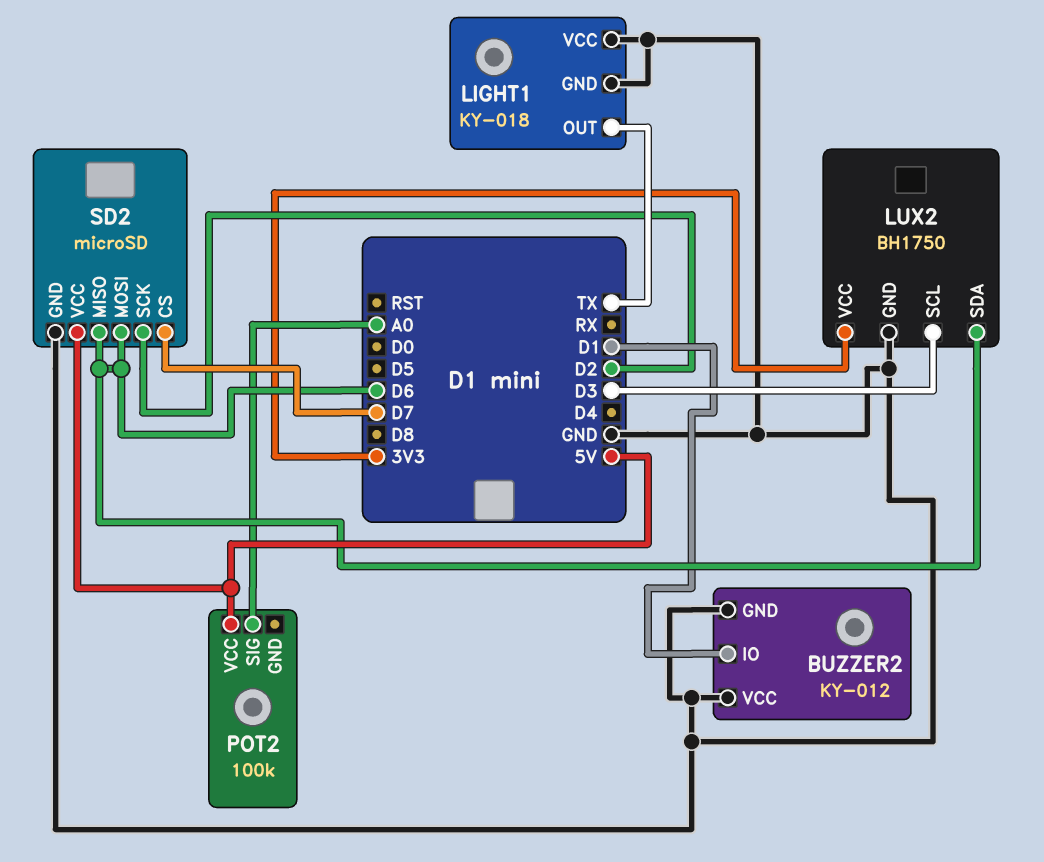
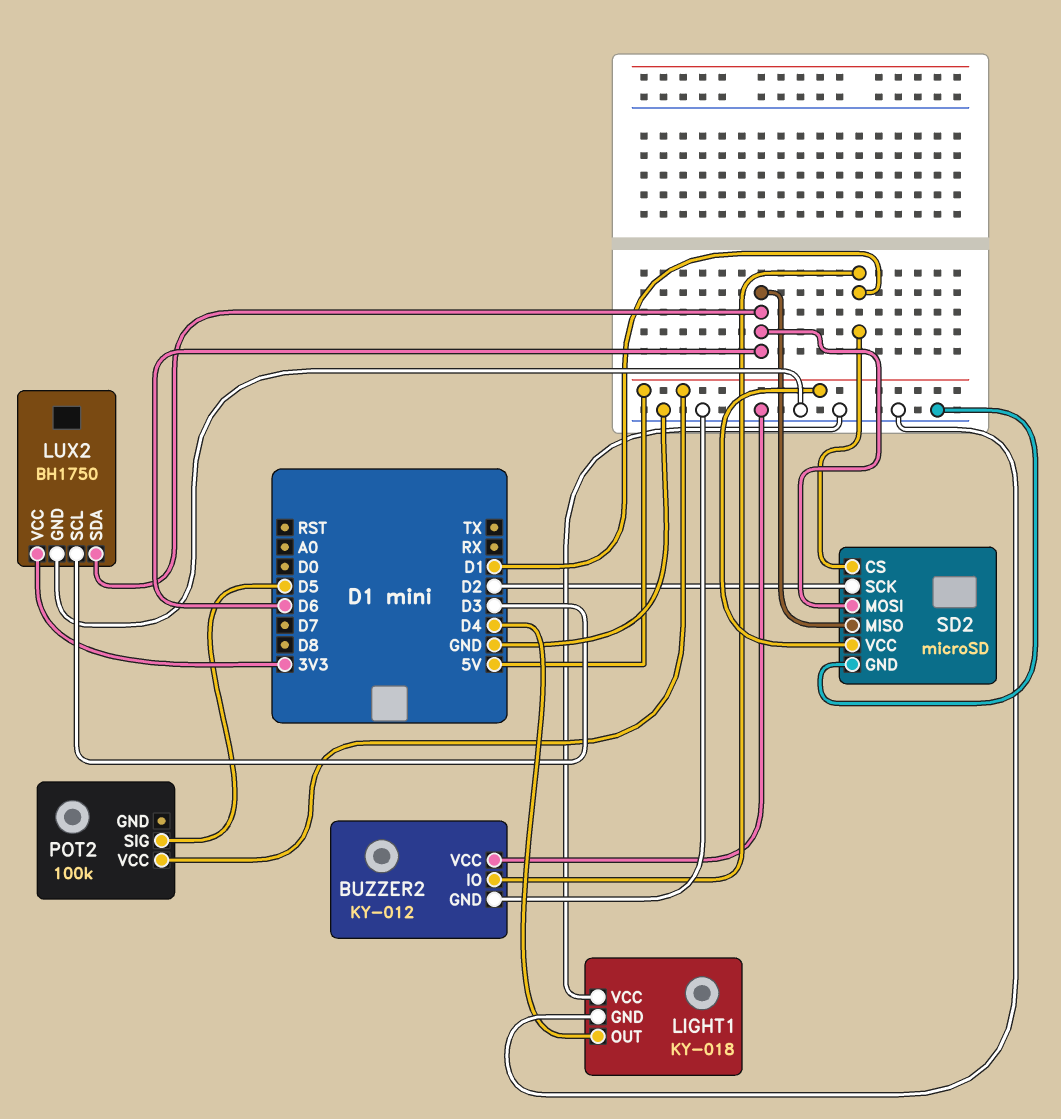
LIGHT1 pin OUT: TX -> D4
POT2 pin SIG: A0 -> D5
SD2 pin CS: D7 -> D1

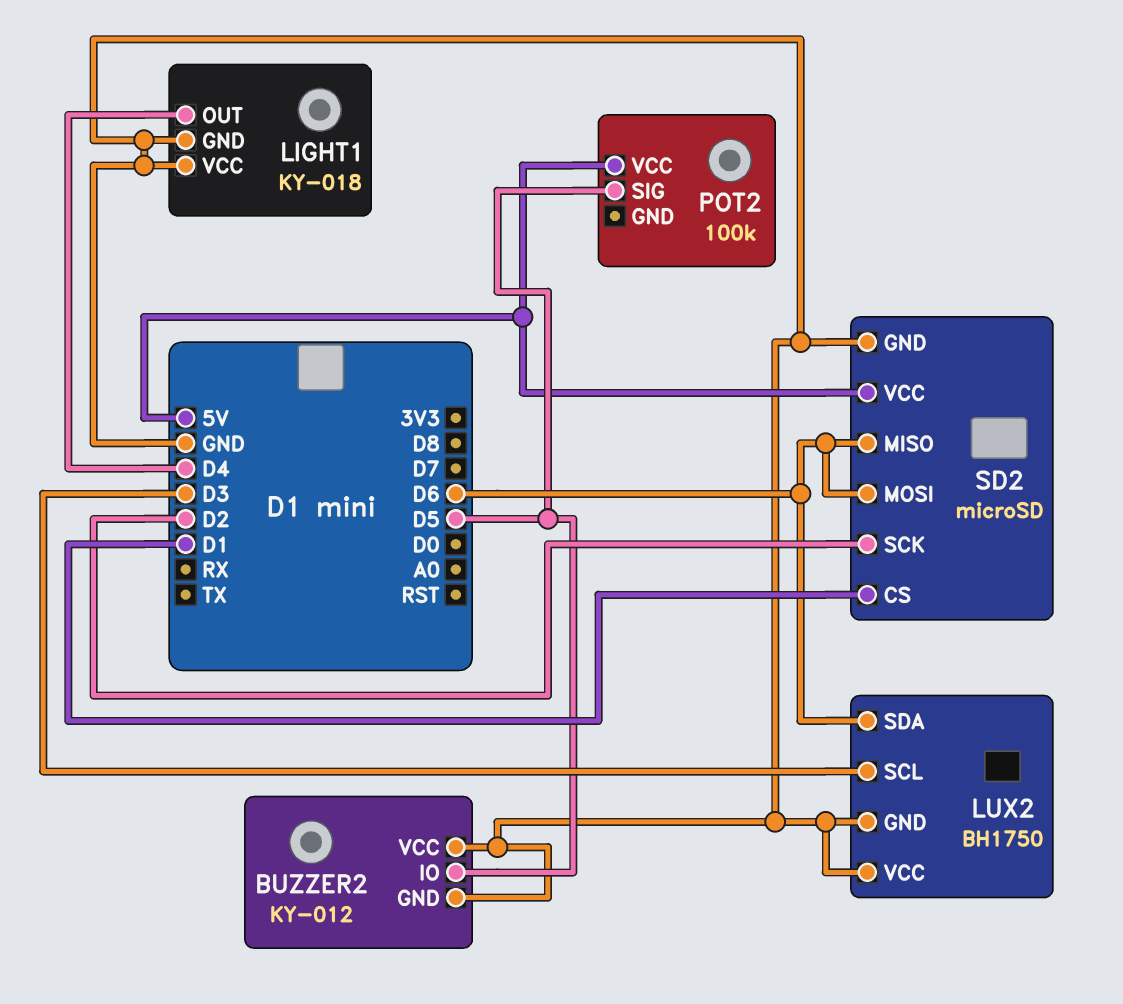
BUZZER2 pin IO: D1 -> D5
LUX2 pin VCC: 3V3 -> GND

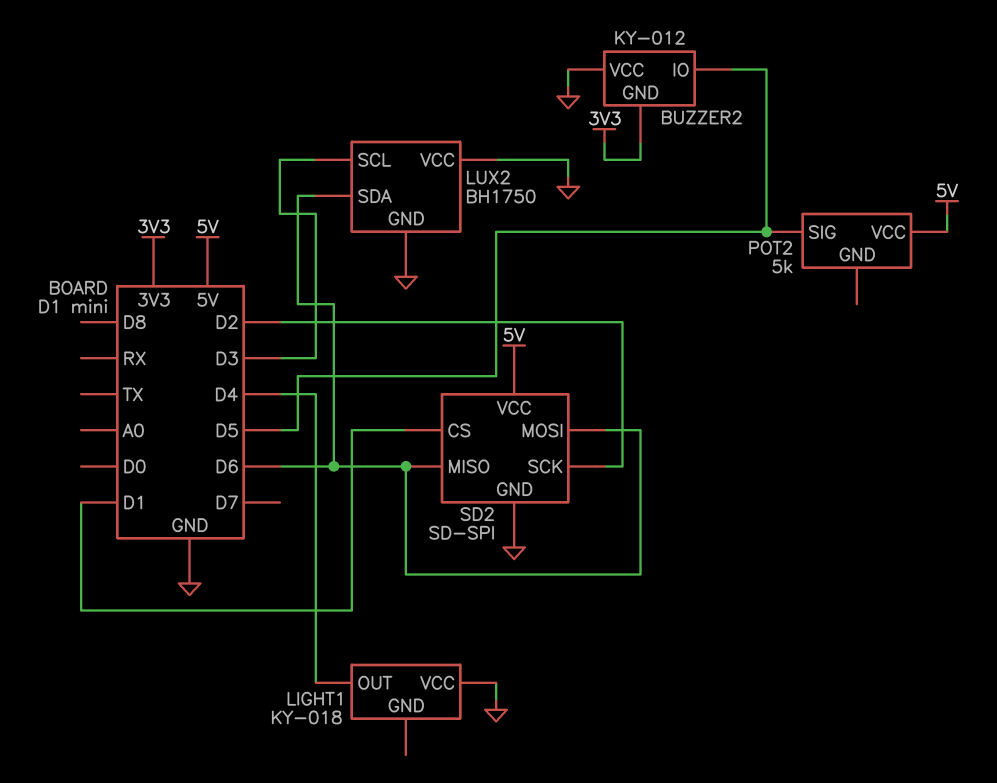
BUZZER2 pin GND: GND -> 3V3
LIGHT1 pin GND: GND -> none
POT2: 100k -> 5k
SD2: microSD -> SD-SPI

